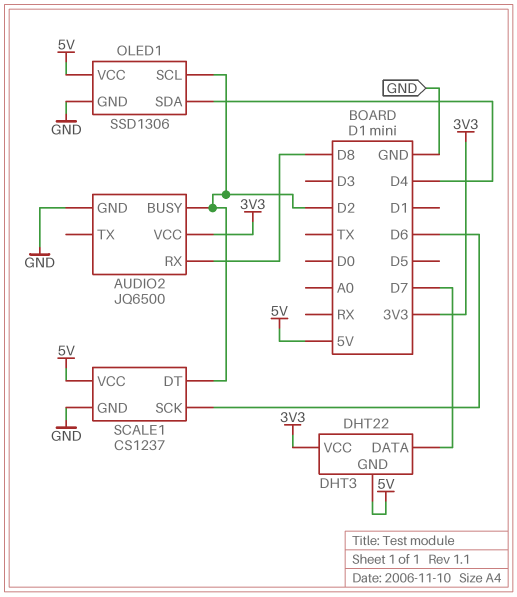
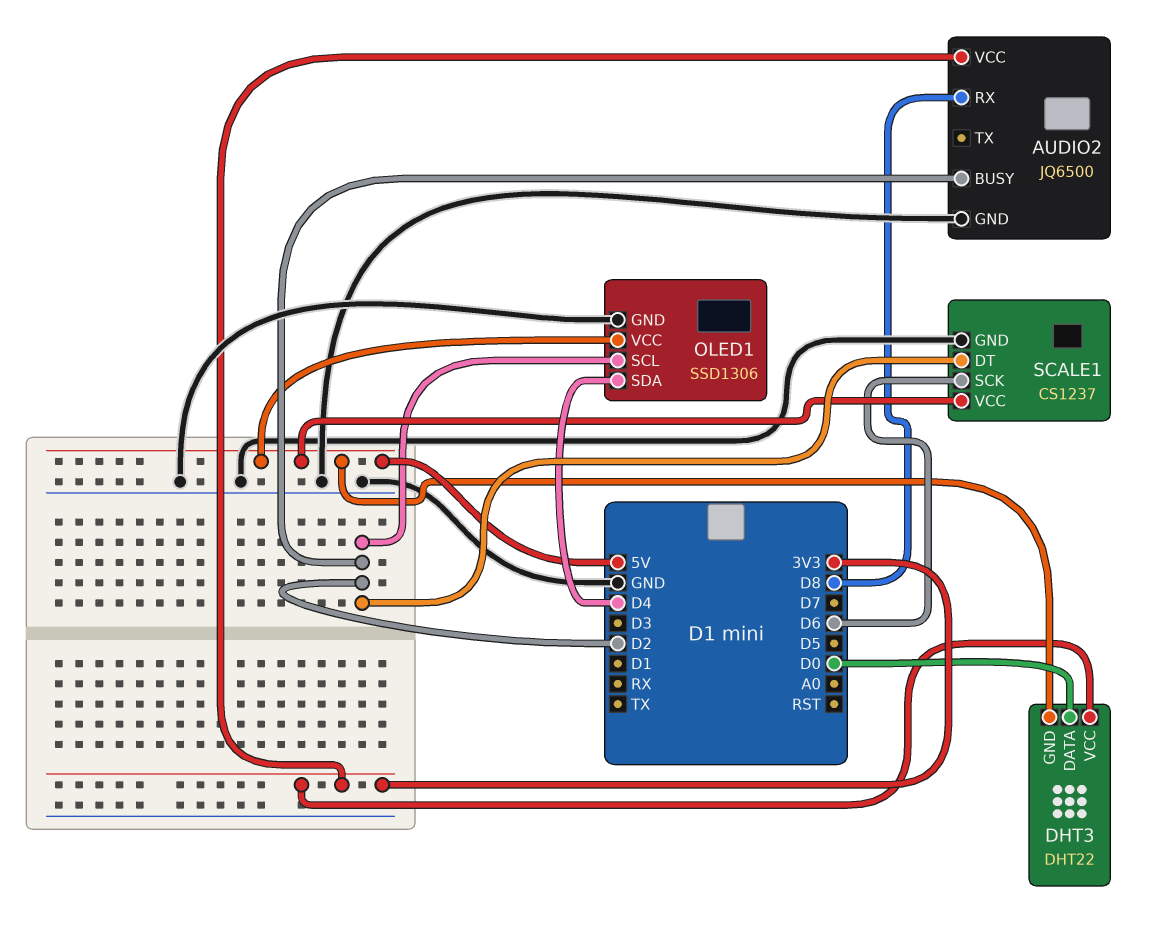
DHT3 pin DATA: D7 -> D0

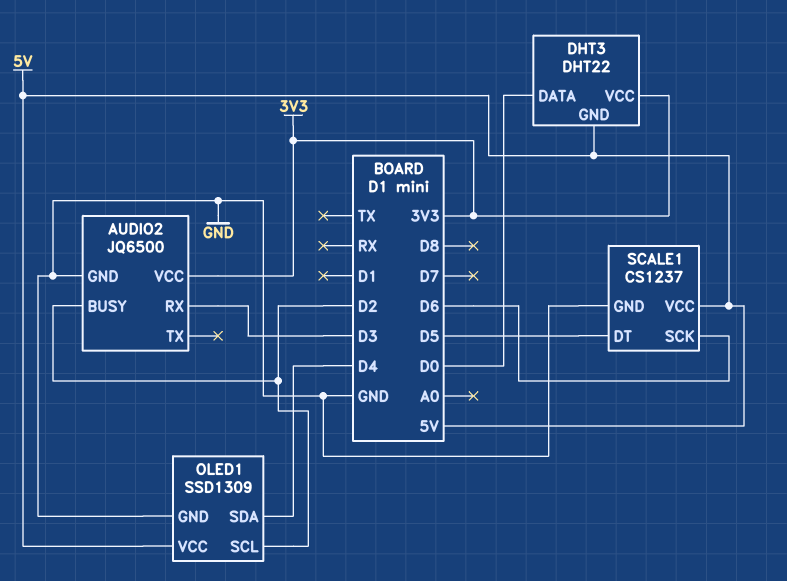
AUDIO2 pin RX: D8 -> D3
OLED1: SSD1306 -> SSD1309
SCALE1 pin DT: D2 -> D5

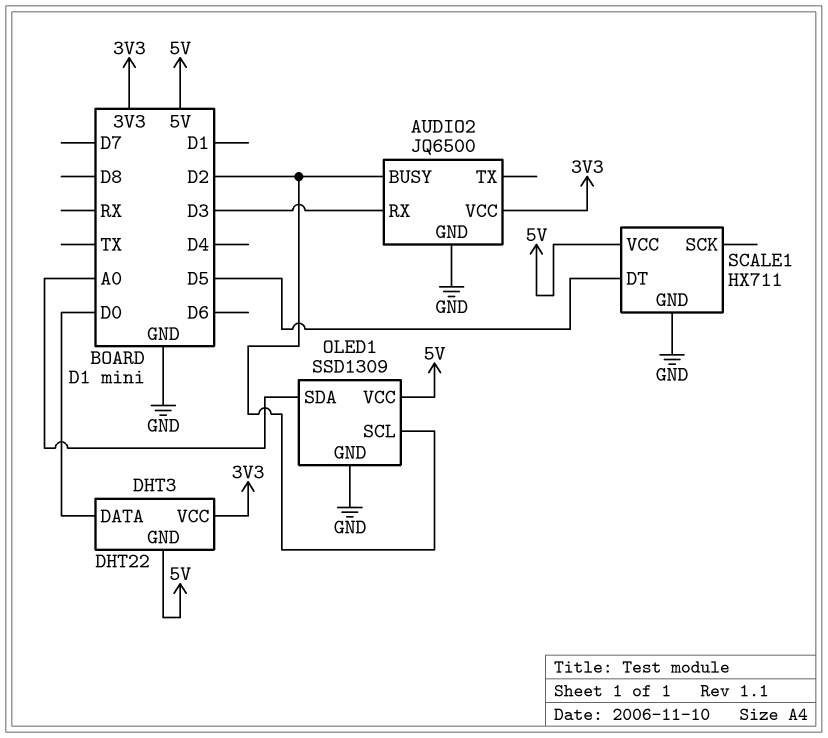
OLED1 pin SDA: D4 -> A0
SCALE1: CS1237 -> HX711
SCALE1 pin SCK: D6 -> none

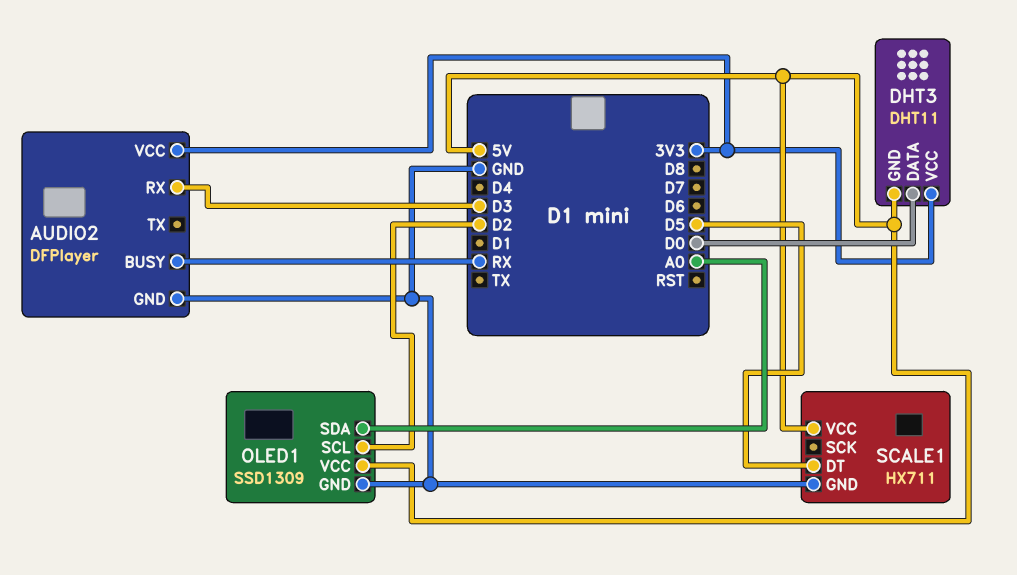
AUDIO2: JQ6500 -> DFPlayer
AUDIO2 pin BUSY: D2 -> RX
DHT3: DHT22 -> DHT11

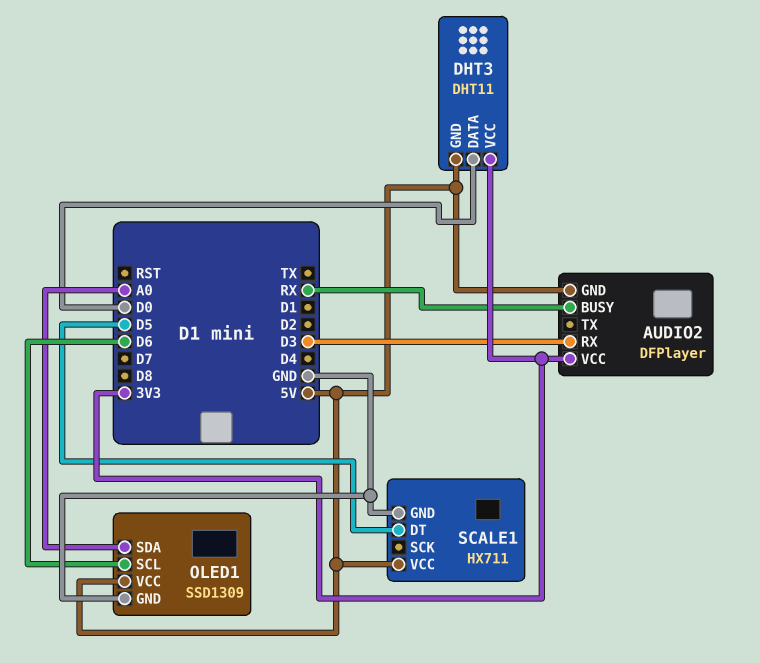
AUDIO2 pin GND: GND -> 5V
OLED1 pin SCL: D2 -> D6

